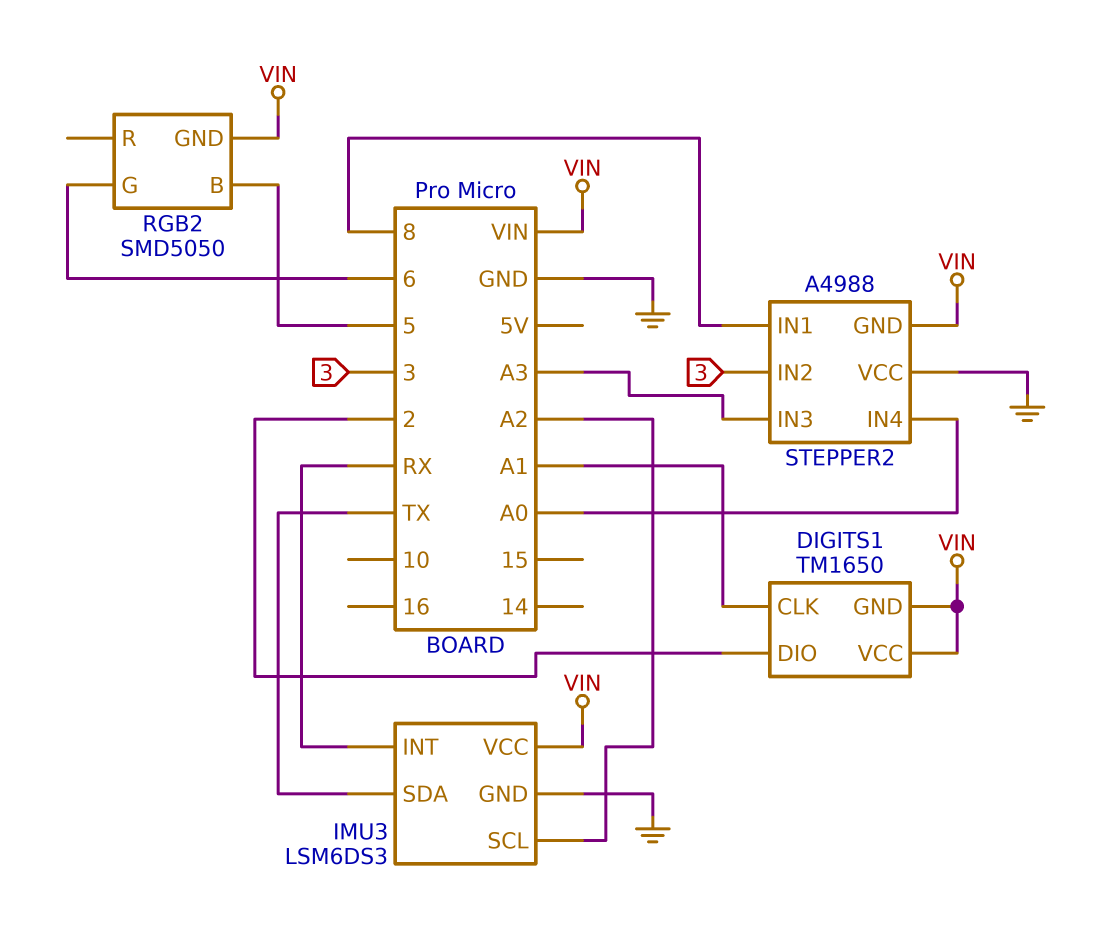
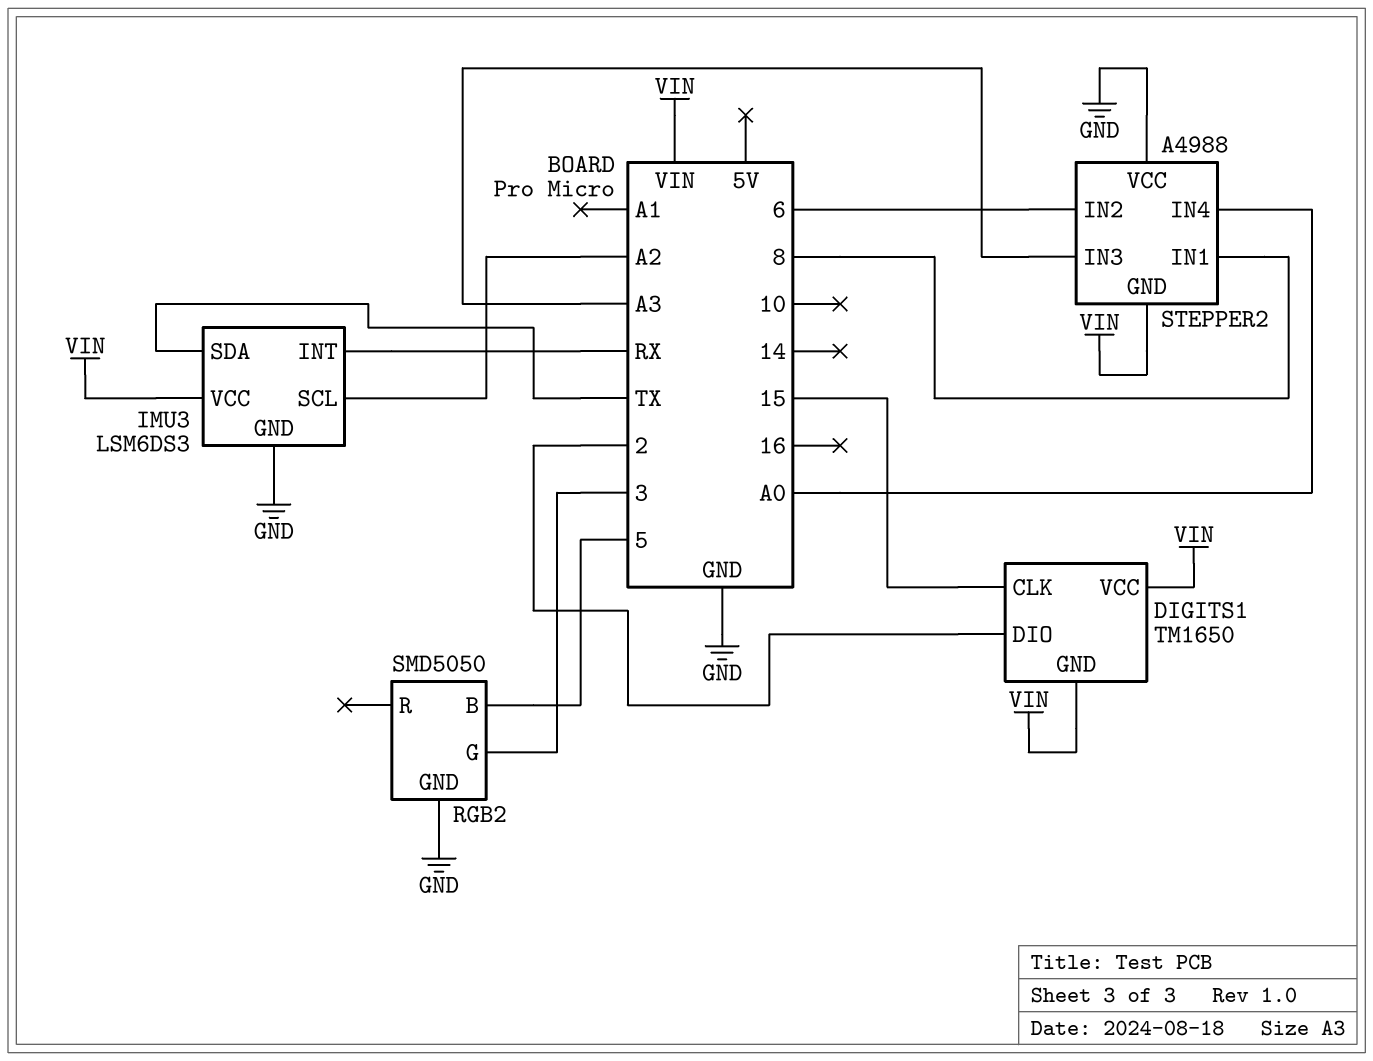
DIGITS1 pin CLK: A1 -> 15
RGB2 pin G: 6 -> 3
RGB2 pin GND: VIN -> GND
STEPPER2 pin IN2: 3 -> 6

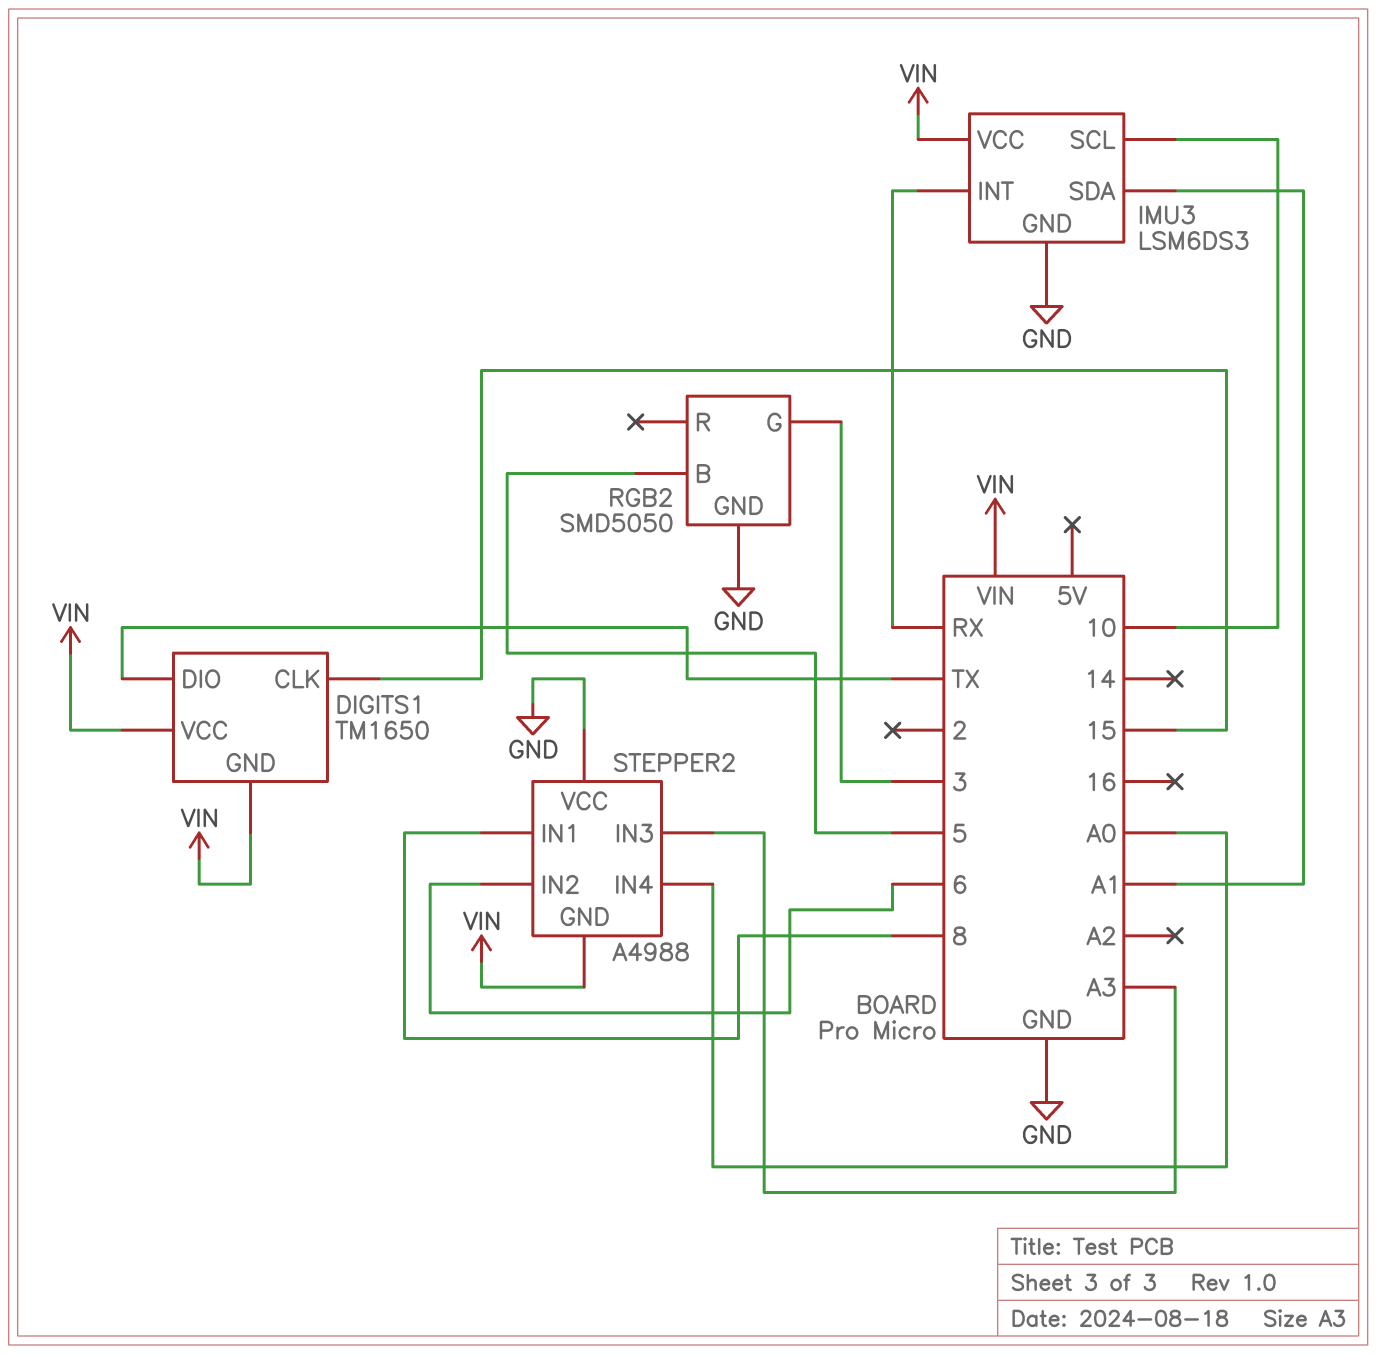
DIGITS1 pin DIO: 2 -> TX
IMU3 pin SCL: A2 -> 10
IMU3 pin SDA: TX -> A1

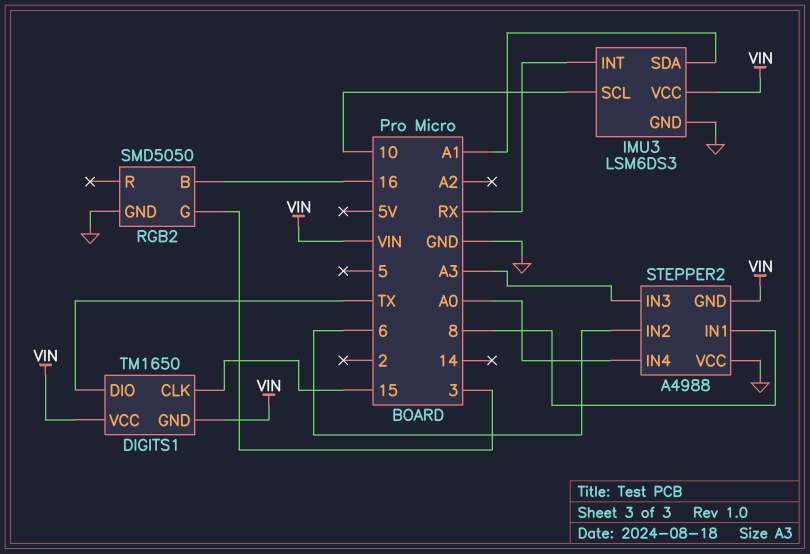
RGB2 pin B: 5 -> 16

